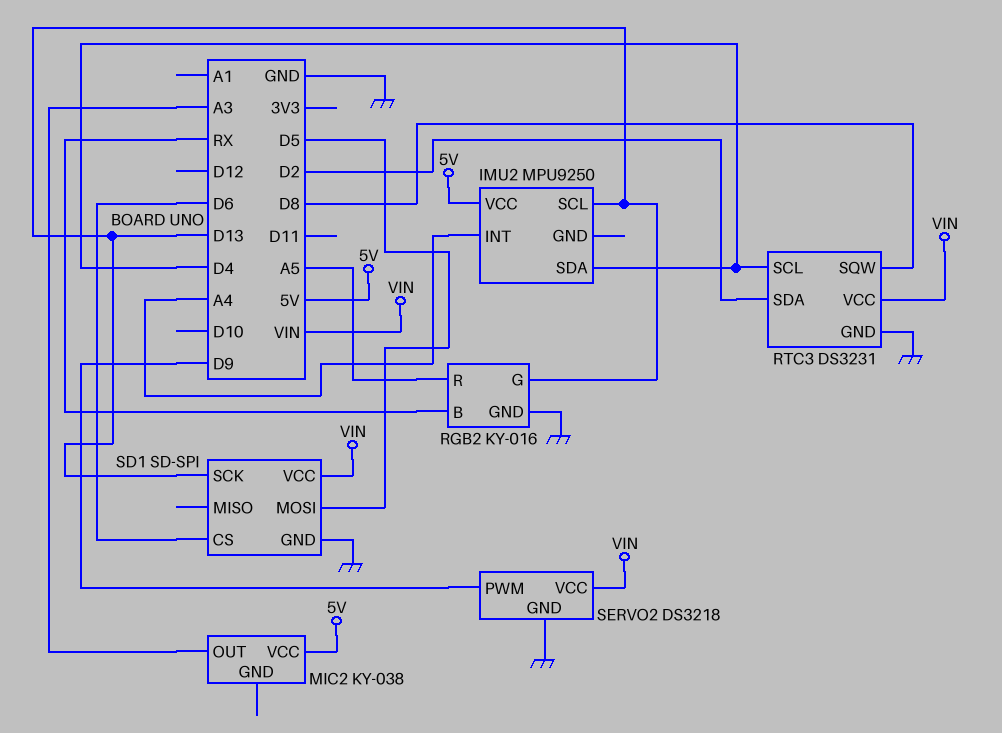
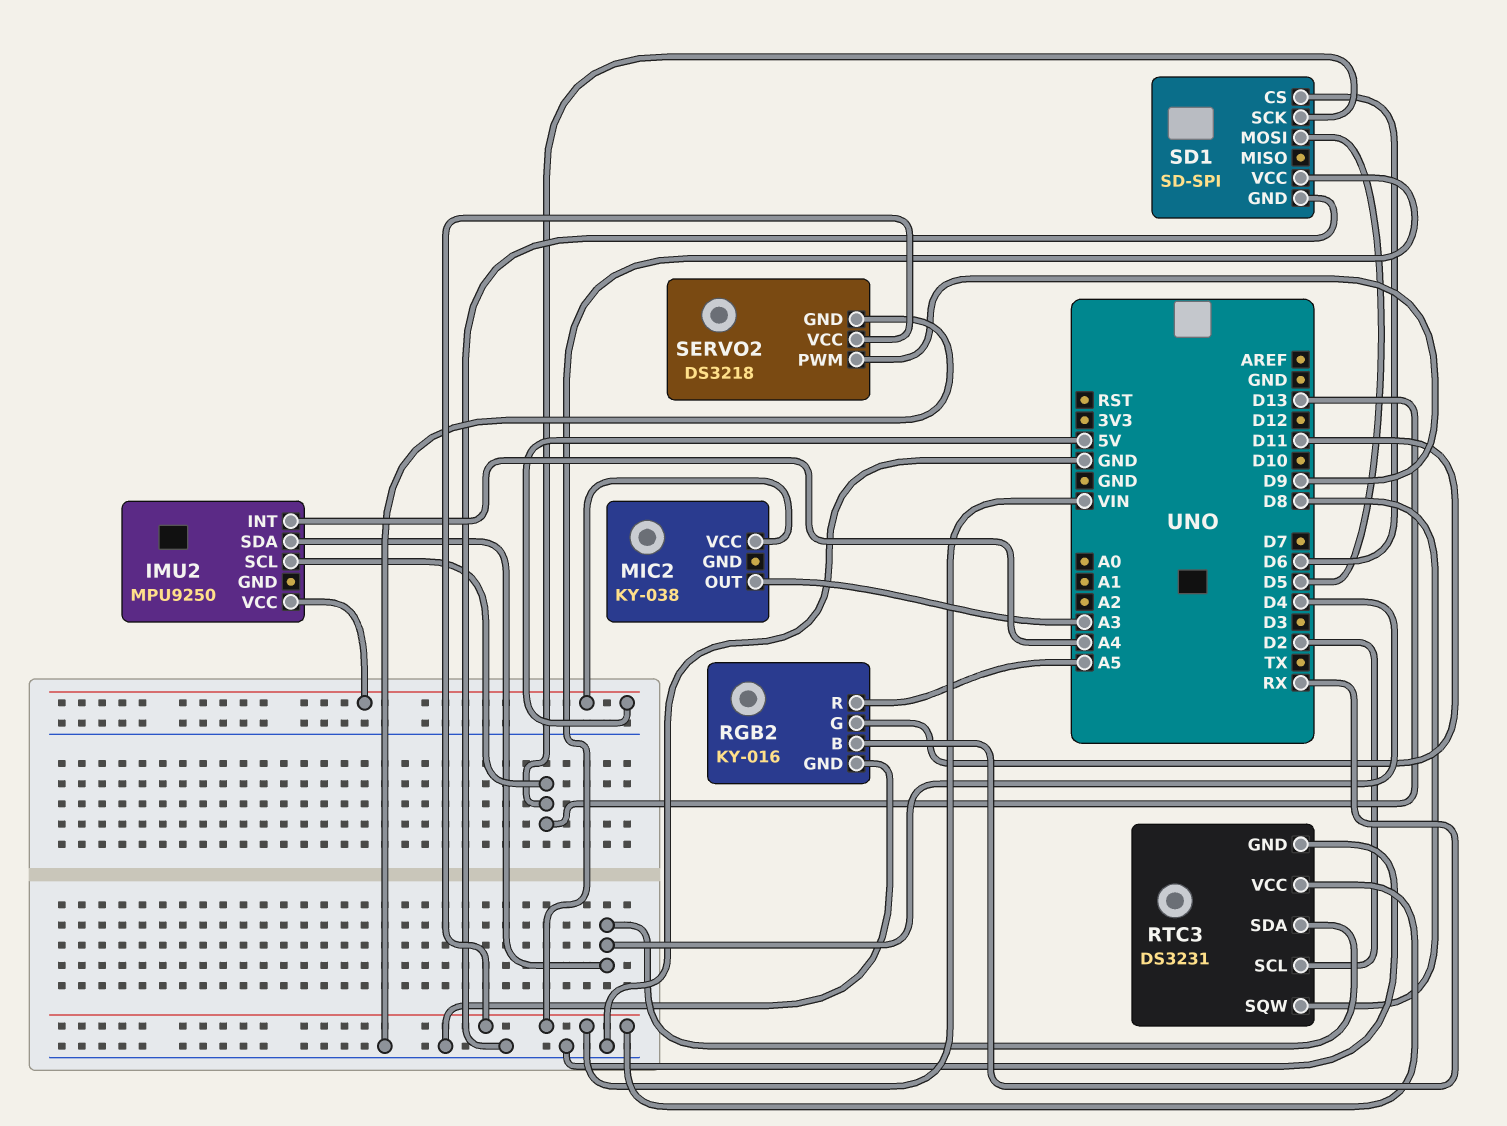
RGB2 pin G: D13 -> D11
RTC3 pin SCL: D4 -> D2
RTC3 pin SDA: D2 -> D4

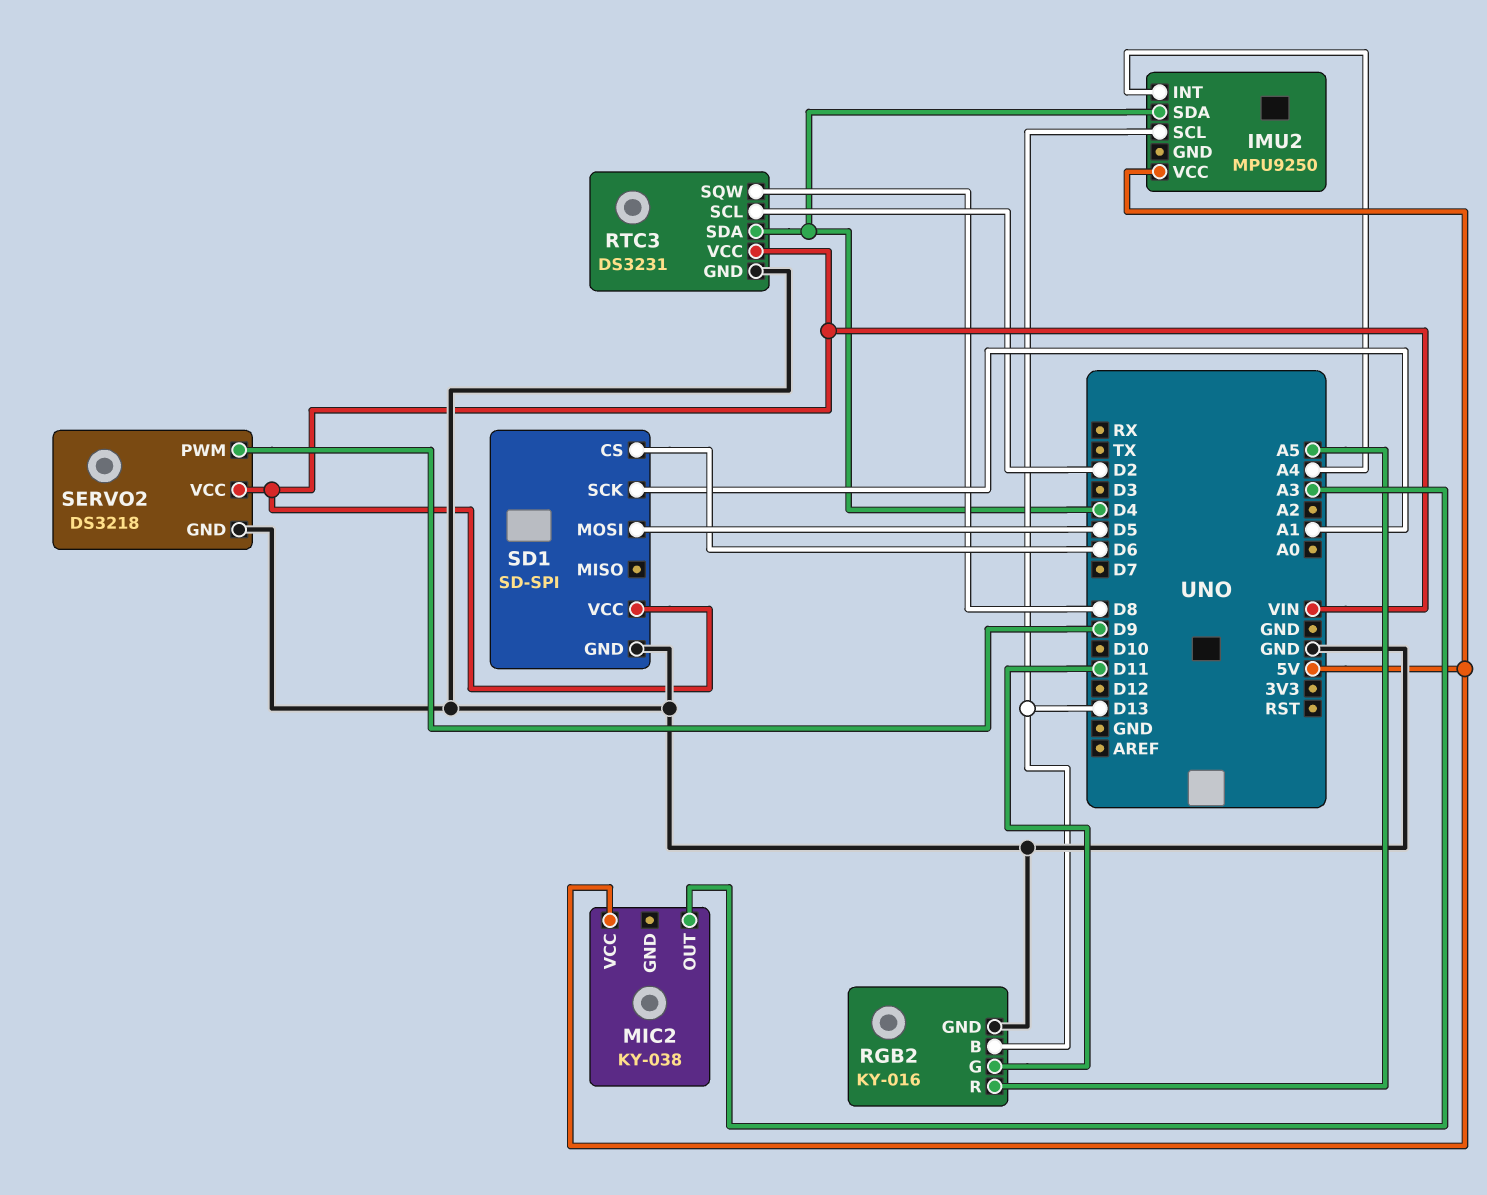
RGB2 pin B: RX -> D13
SD1 pin SCK: D13 -> A1

